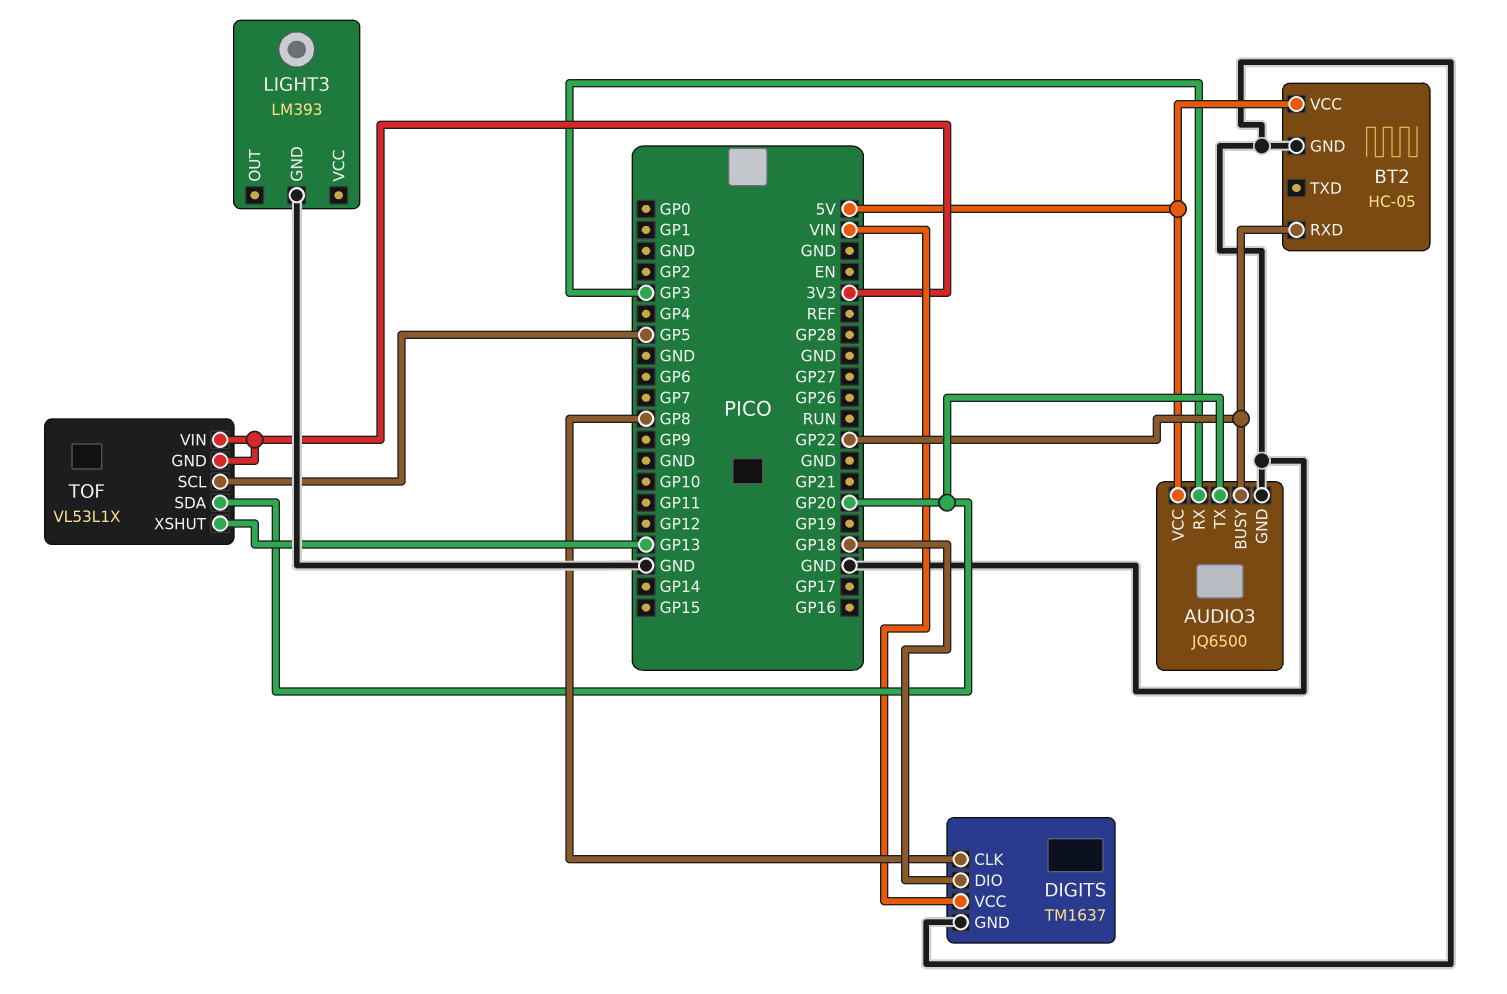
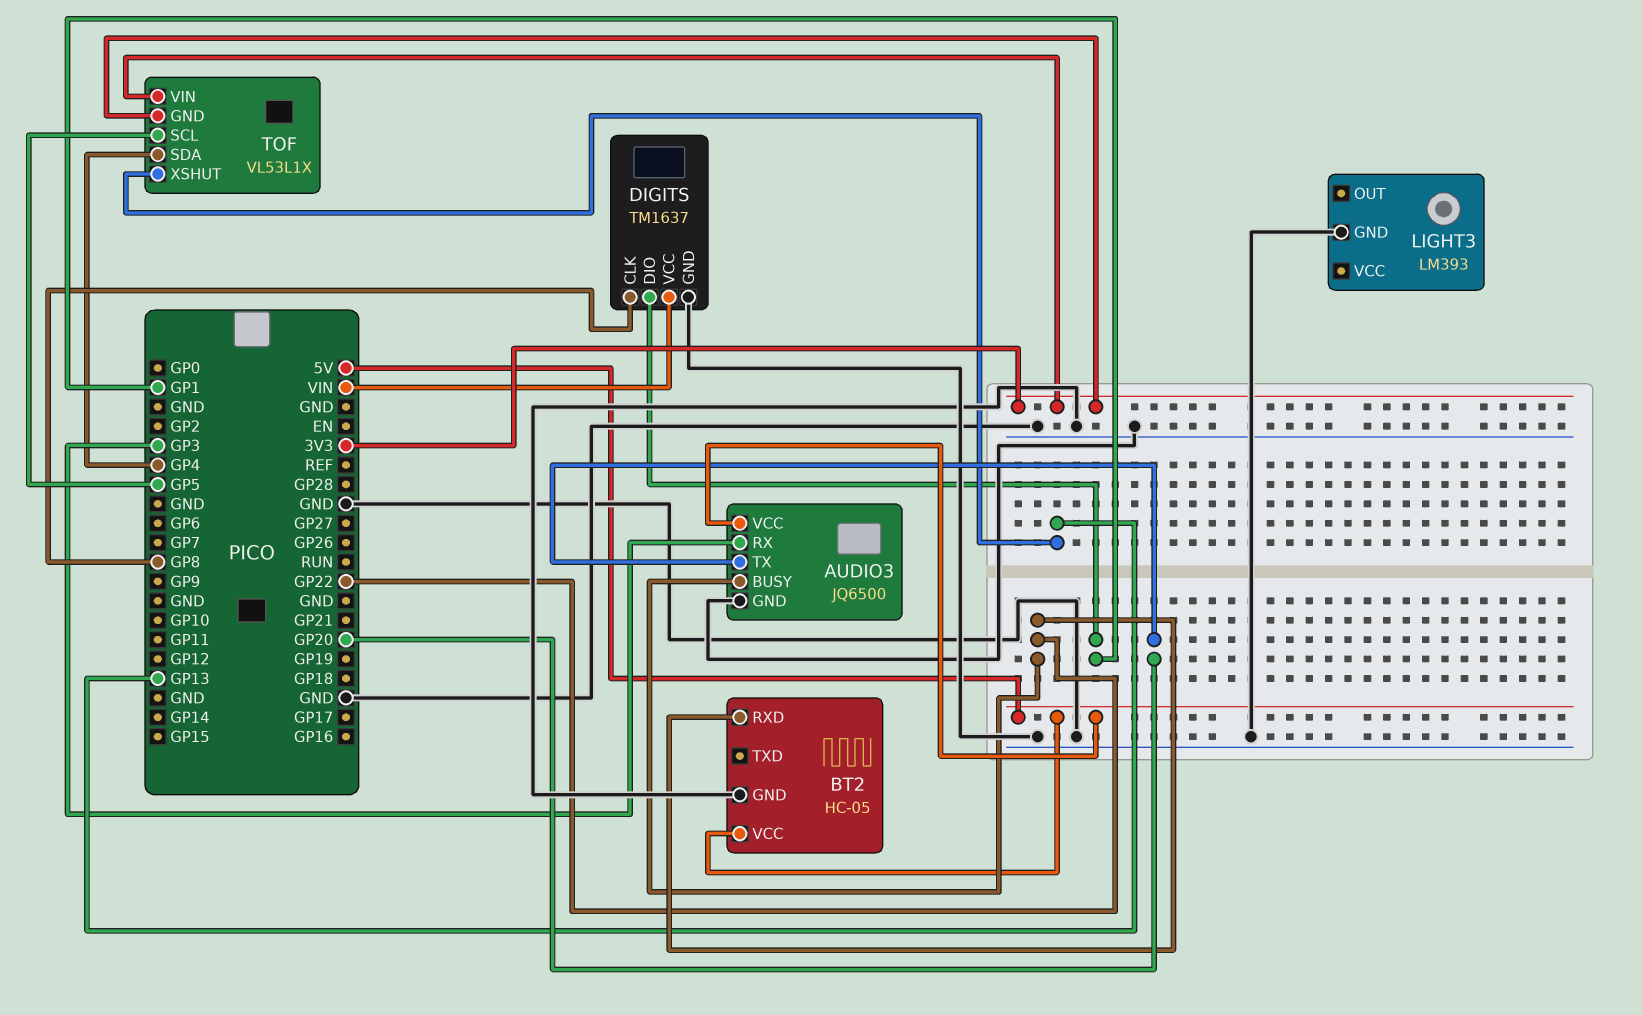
DIGITS pin DIO: GP18 -> GP1
TOF pin SDA: GP20 -> GP4

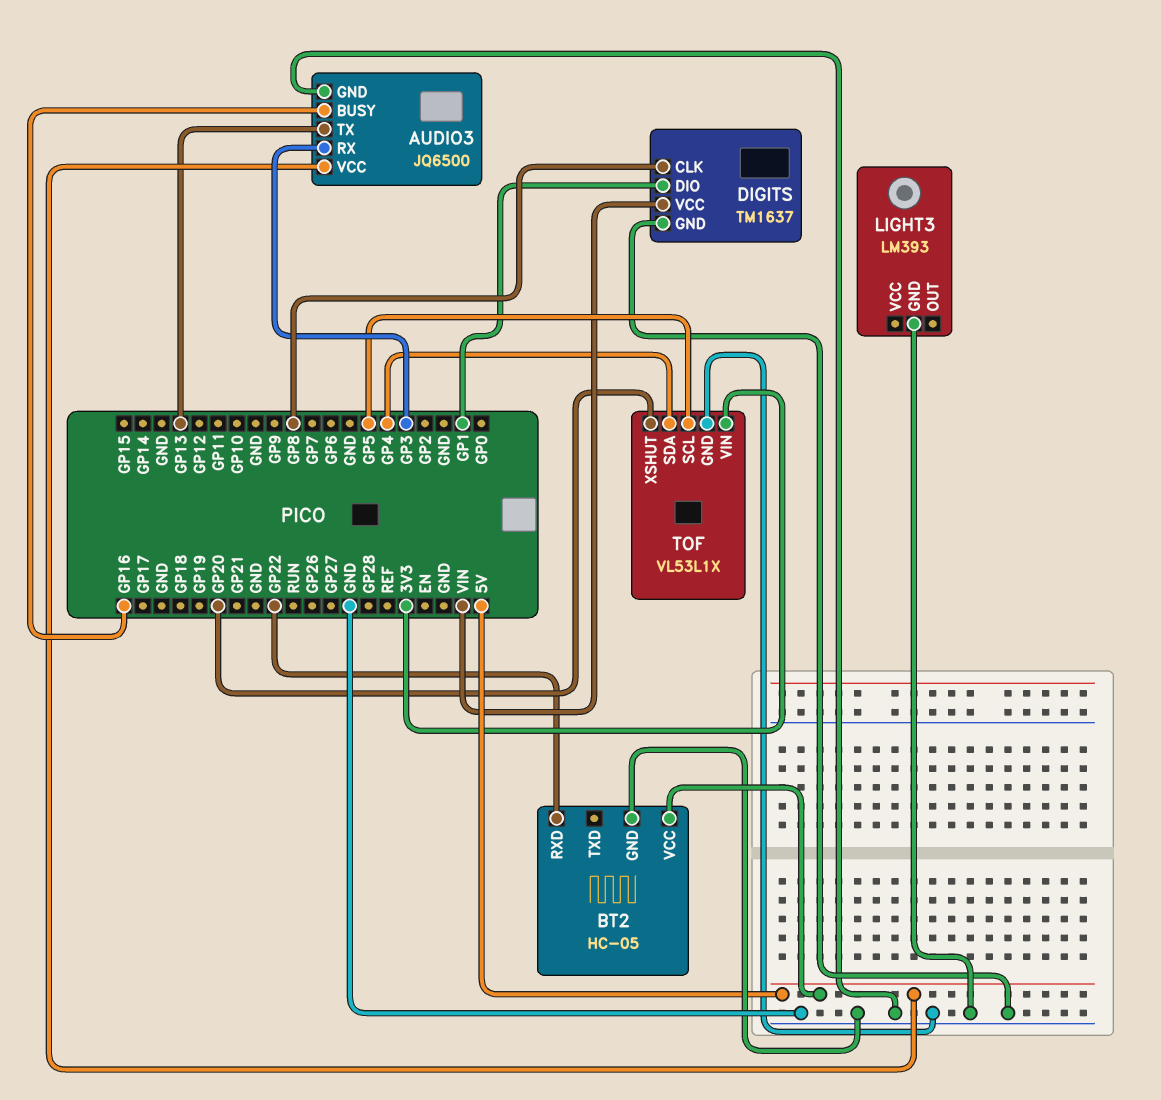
AUDIO3 pin BUSY: GP22 -> GP16
AUDIO3 pin TX: GP20 -> GP13
TOF pin GND: 3V3 -> GND
TOF pin XSHUT: GP13 -> GP20

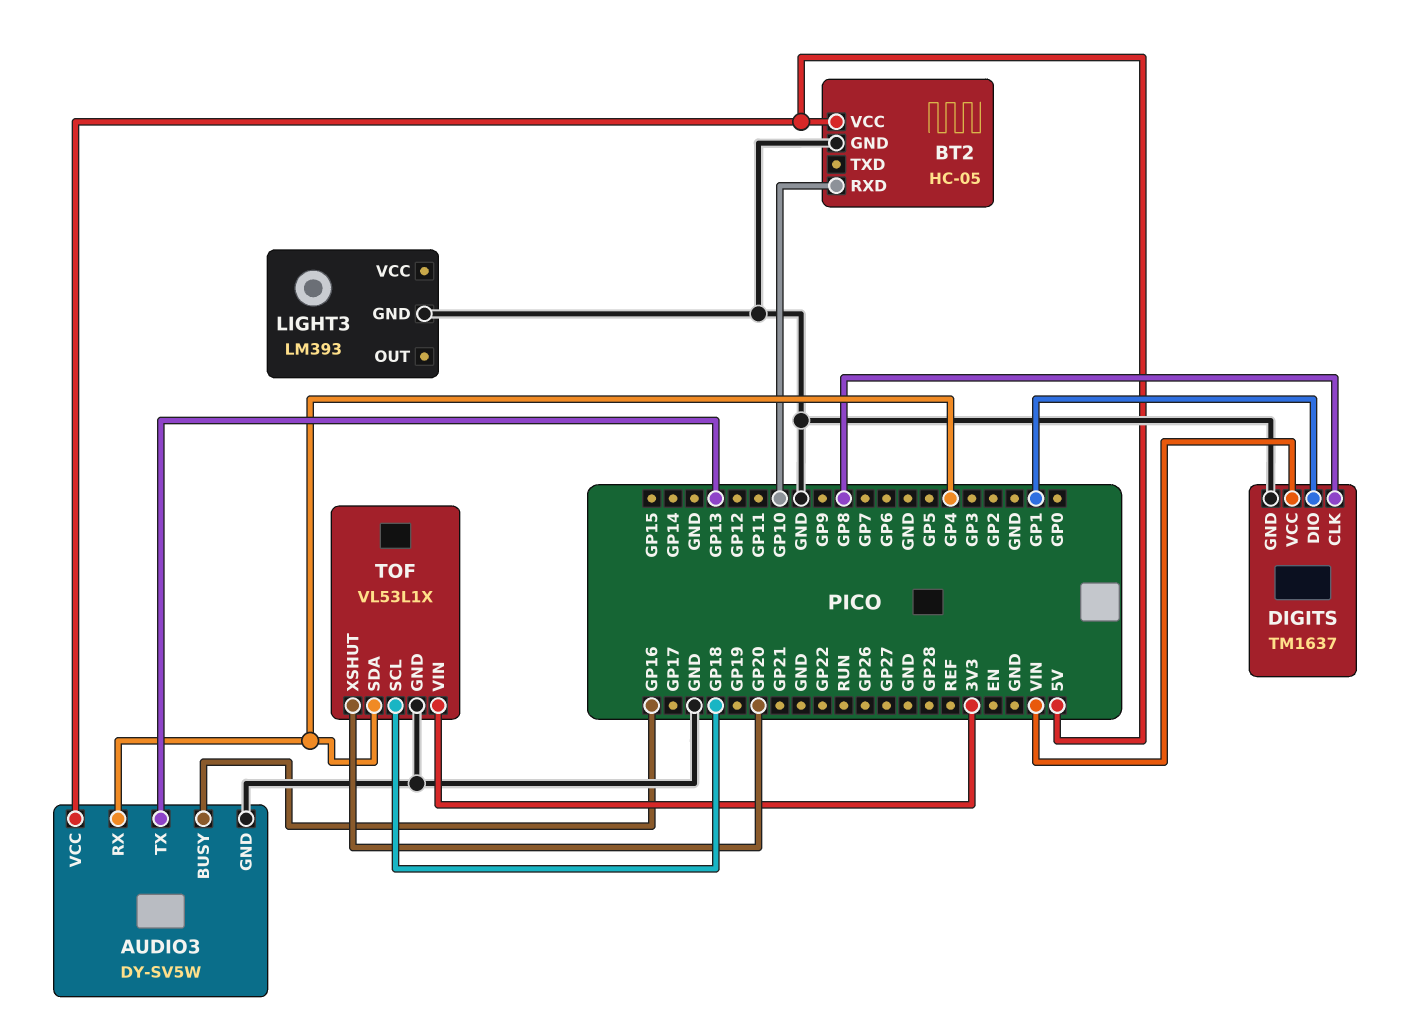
AUDIO3: JQ6500 -> DY-SV5W
AUDIO3 pin RX: GP3 -> GP4
BT2 pin RXD: GP22 -> GP10
TOF pin SCL: GP5 -> GP18

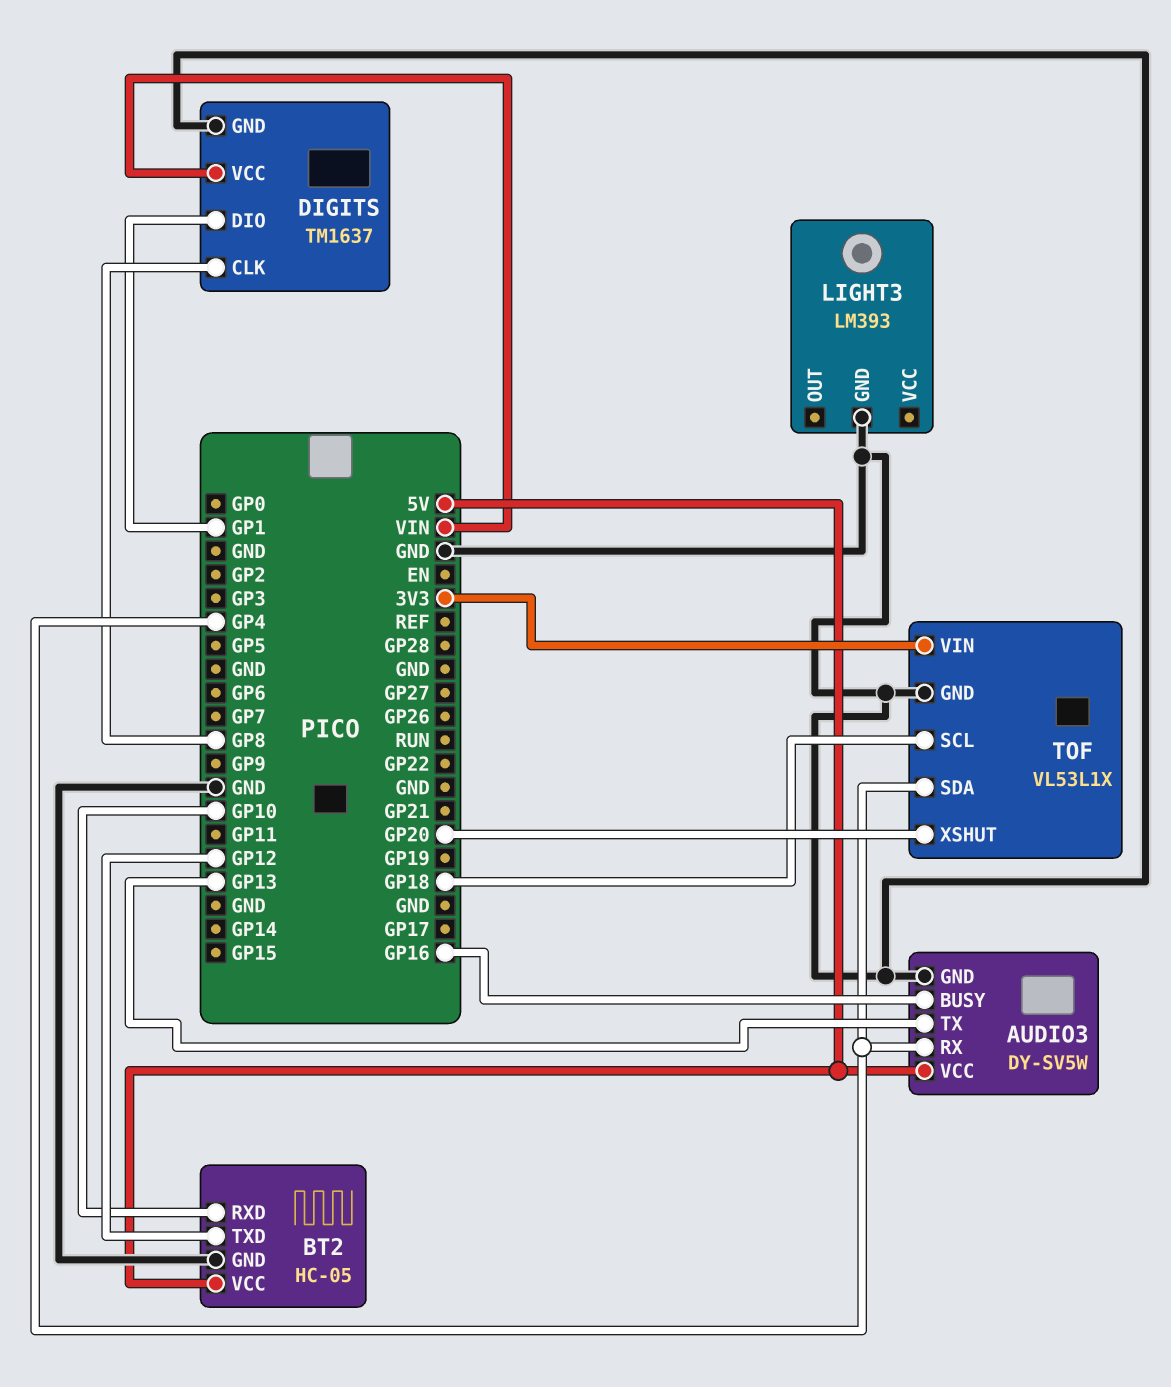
BT2 pin TXD: none -> GP12

